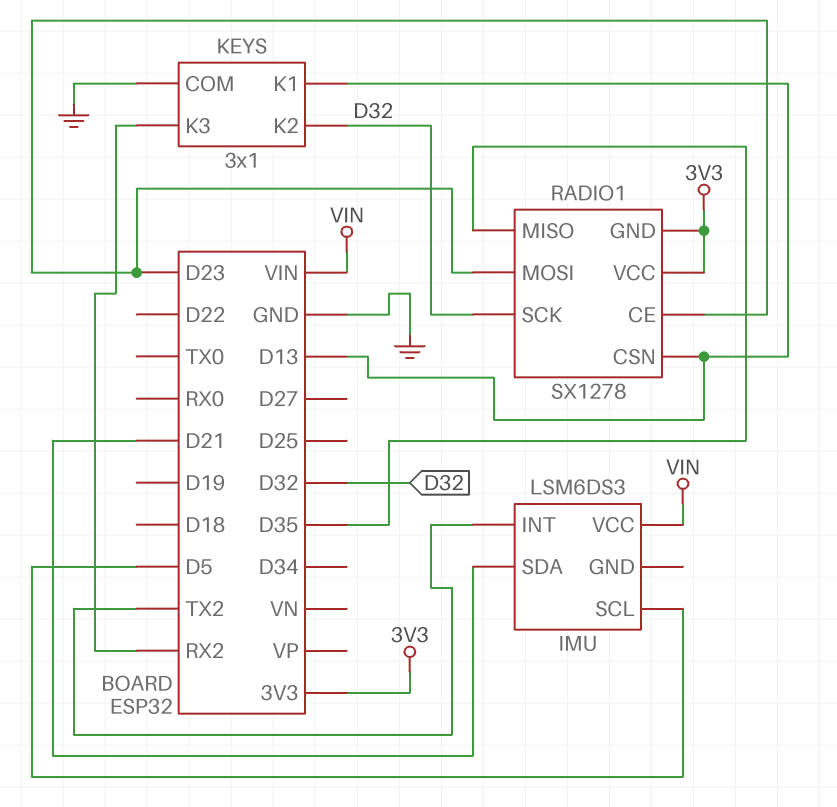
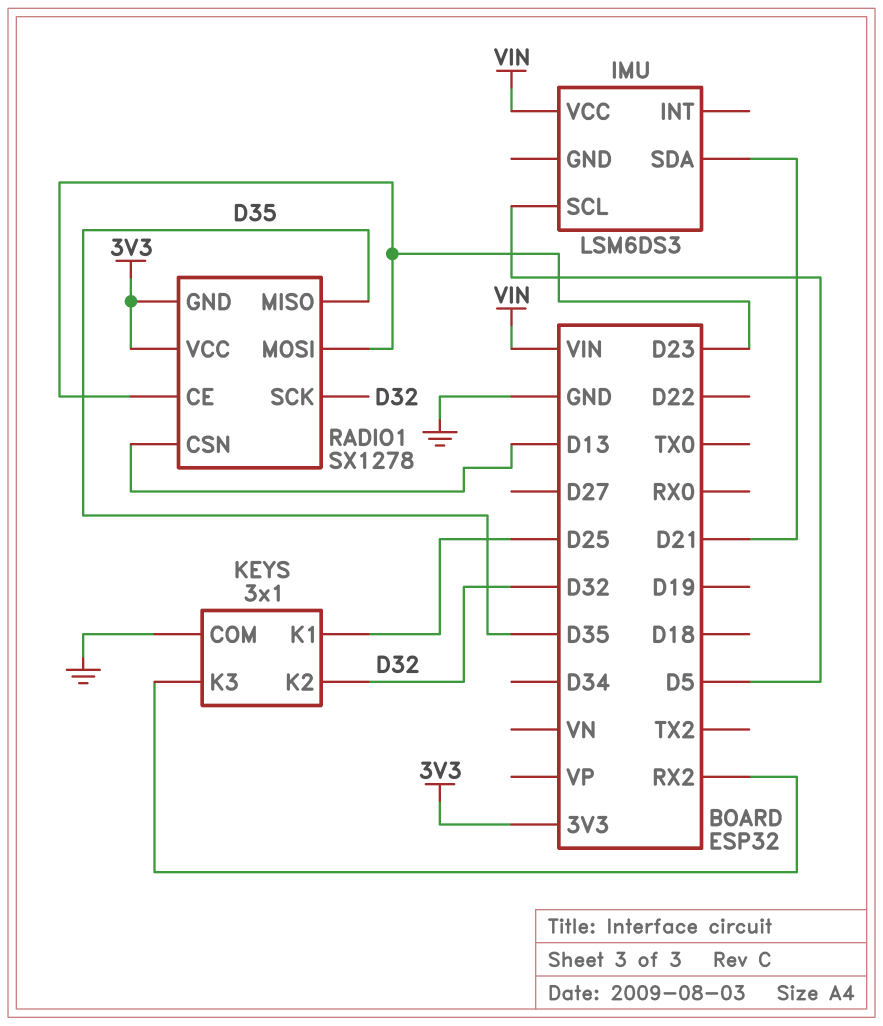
IMU pin INT: TX2 -> none
KEYS pin K1: D13 -> D25

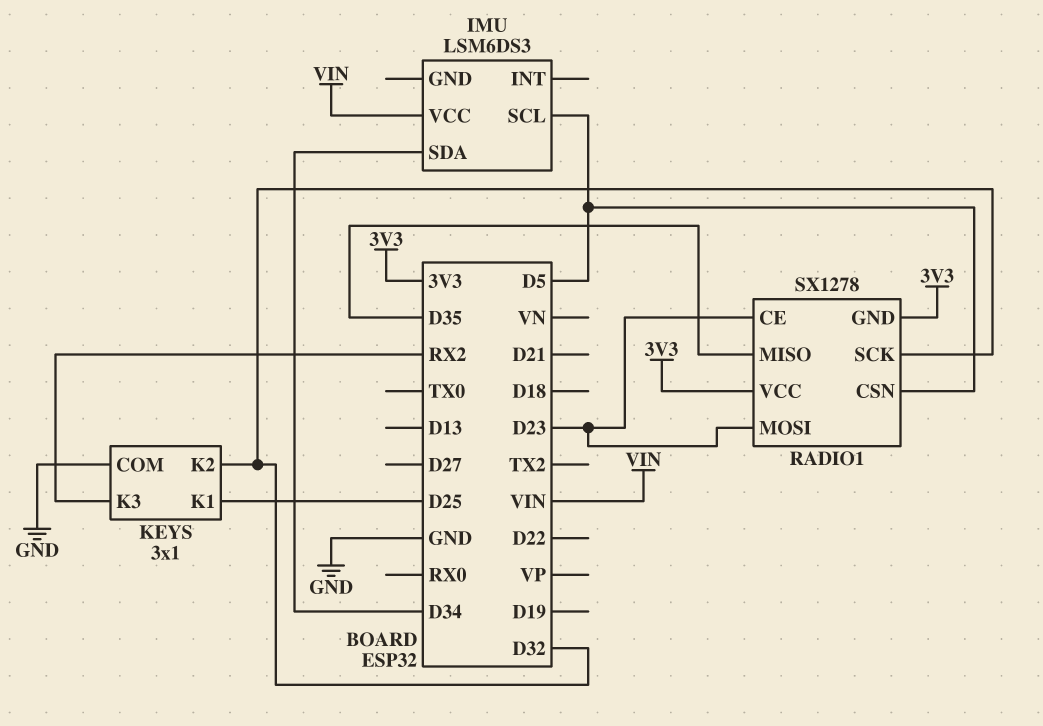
IMU pin SDA: D21 -> D34
RADIO1 pin CSN: D13 -> D5

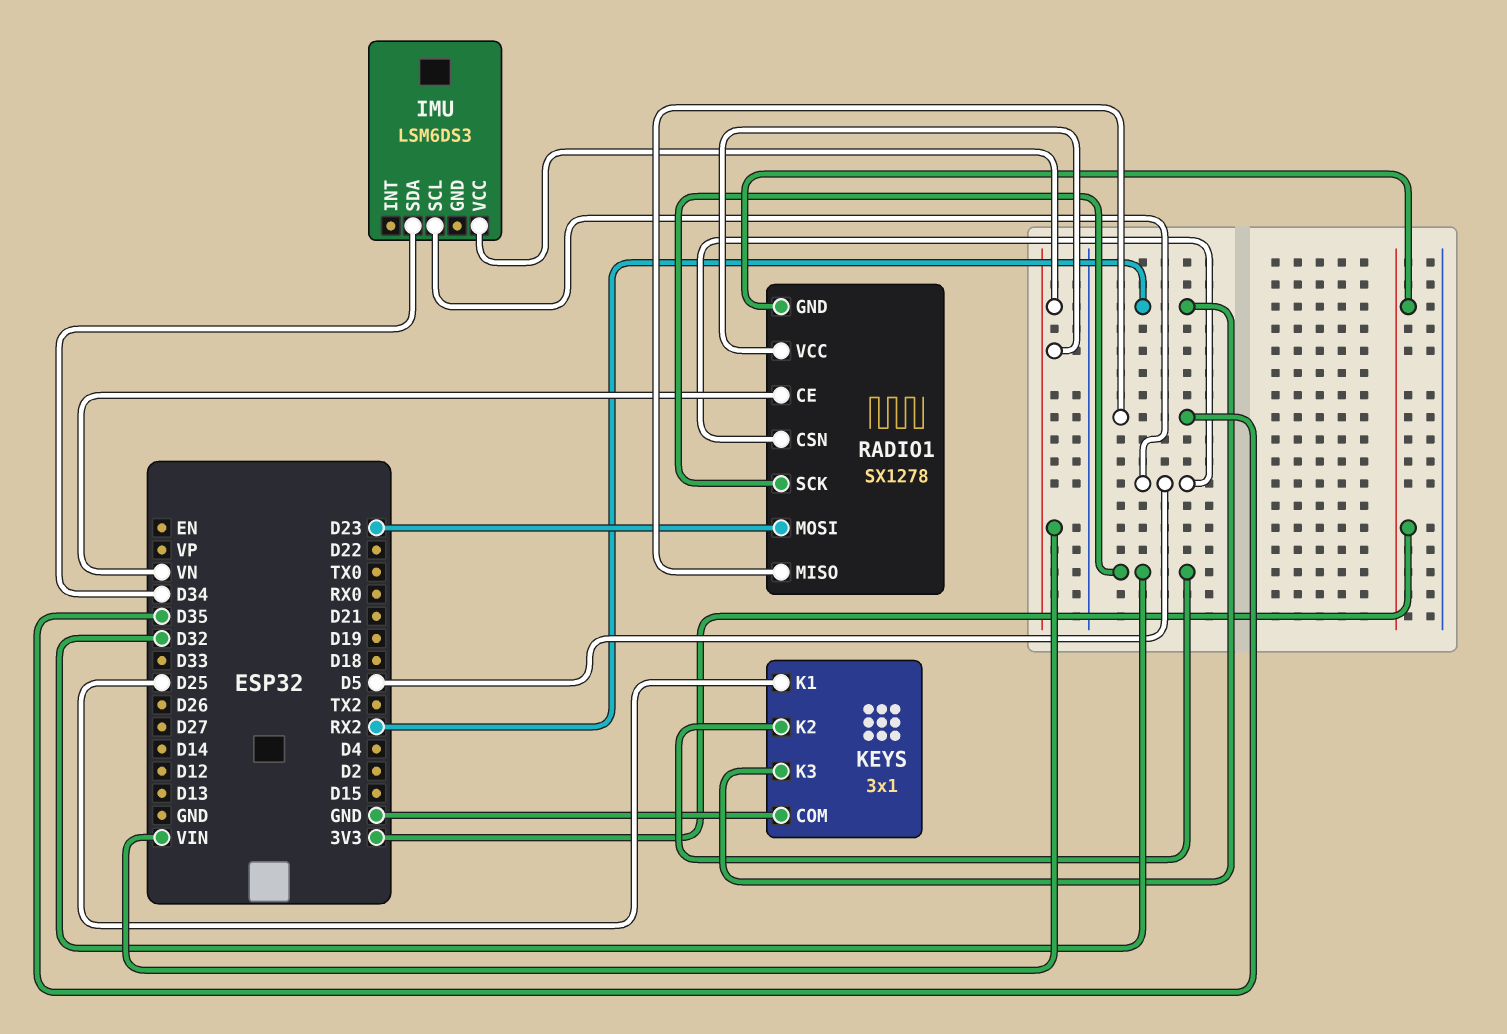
RADIO1 pin CE: D23 -> VN
RADIO1 pin VCC: 3V3 -> VIN

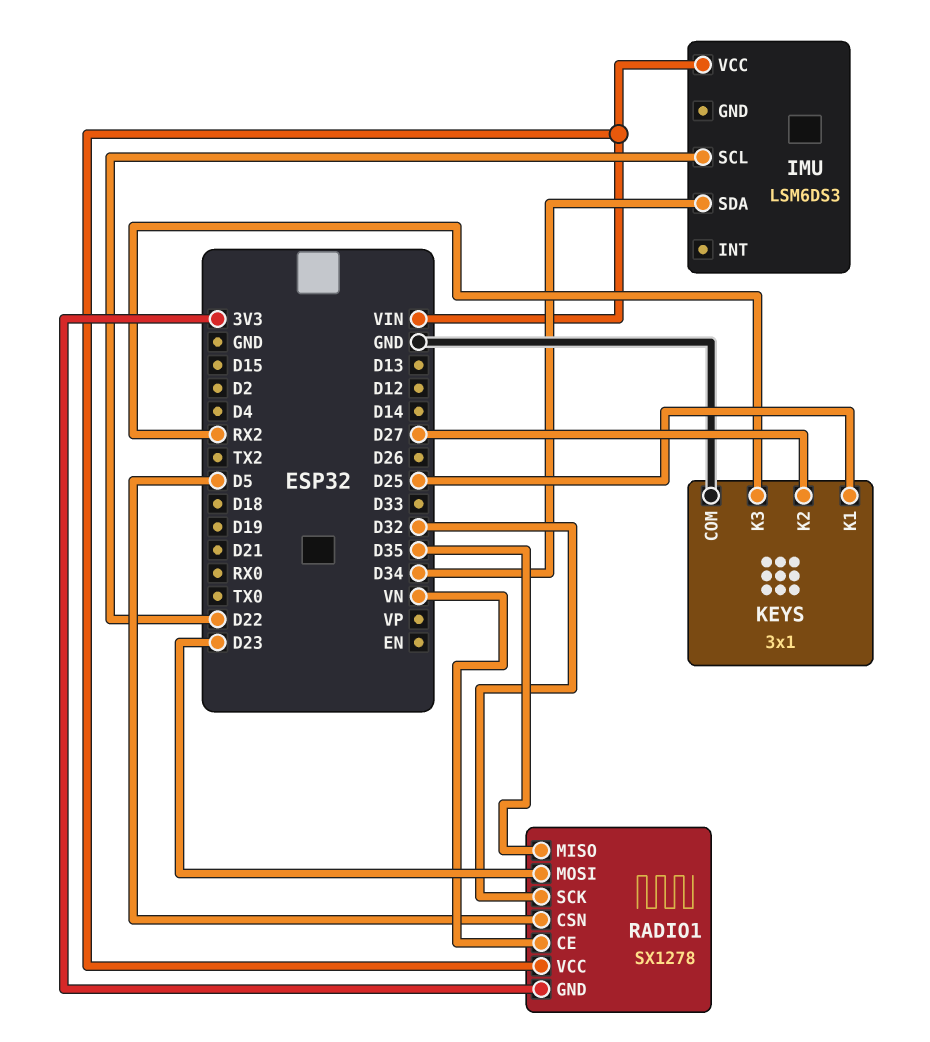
IMU pin SCL: D5 -> D22
KEYS pin K2: D32 -> D27

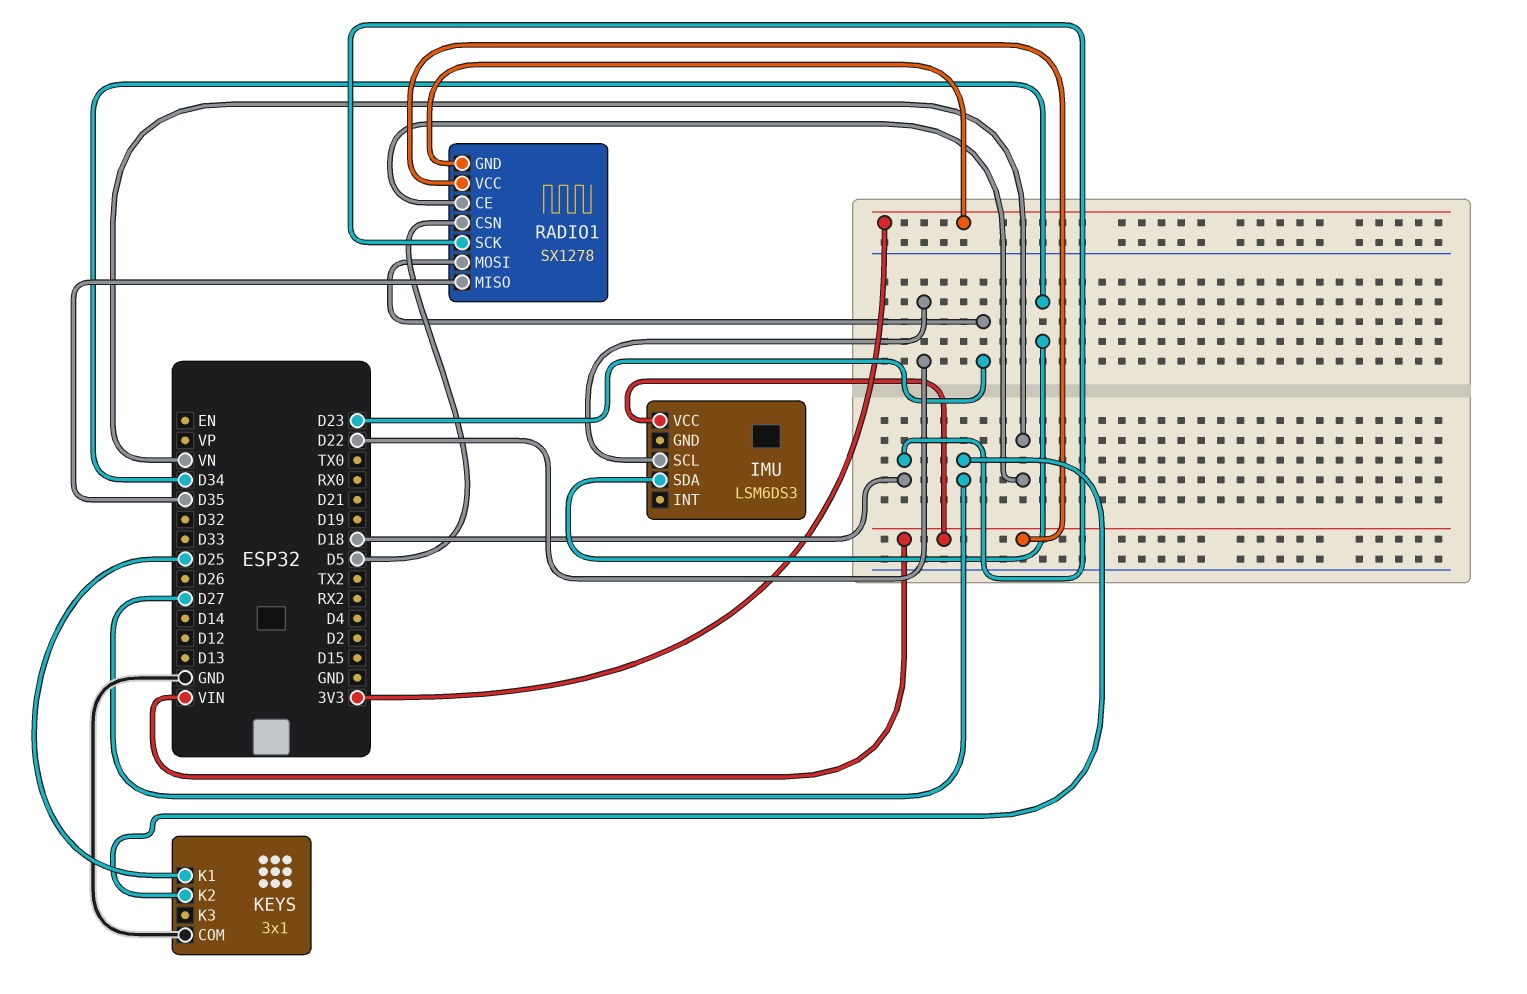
KEYS pin K3: RX2 -> none
RADIO1 pin SCK: D32 -> D18

